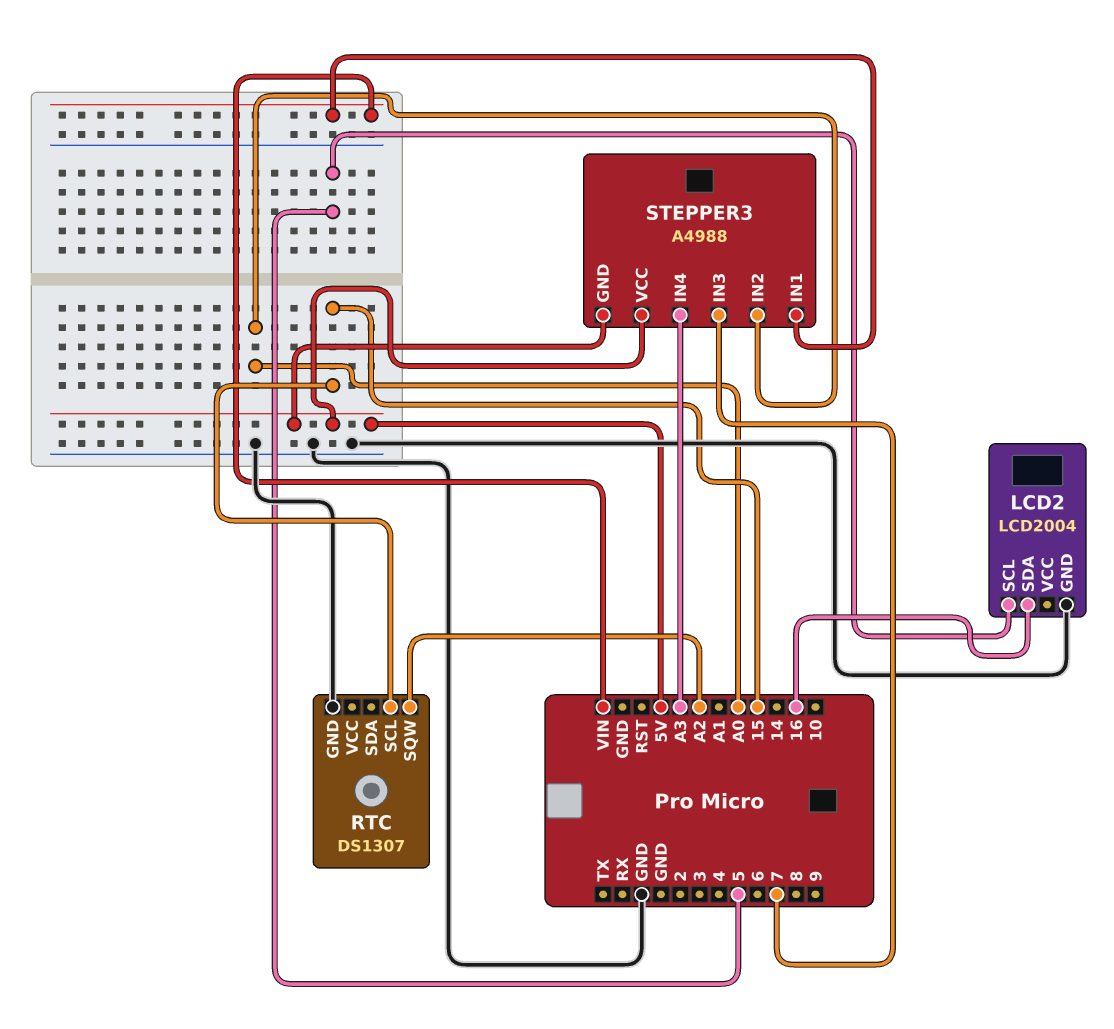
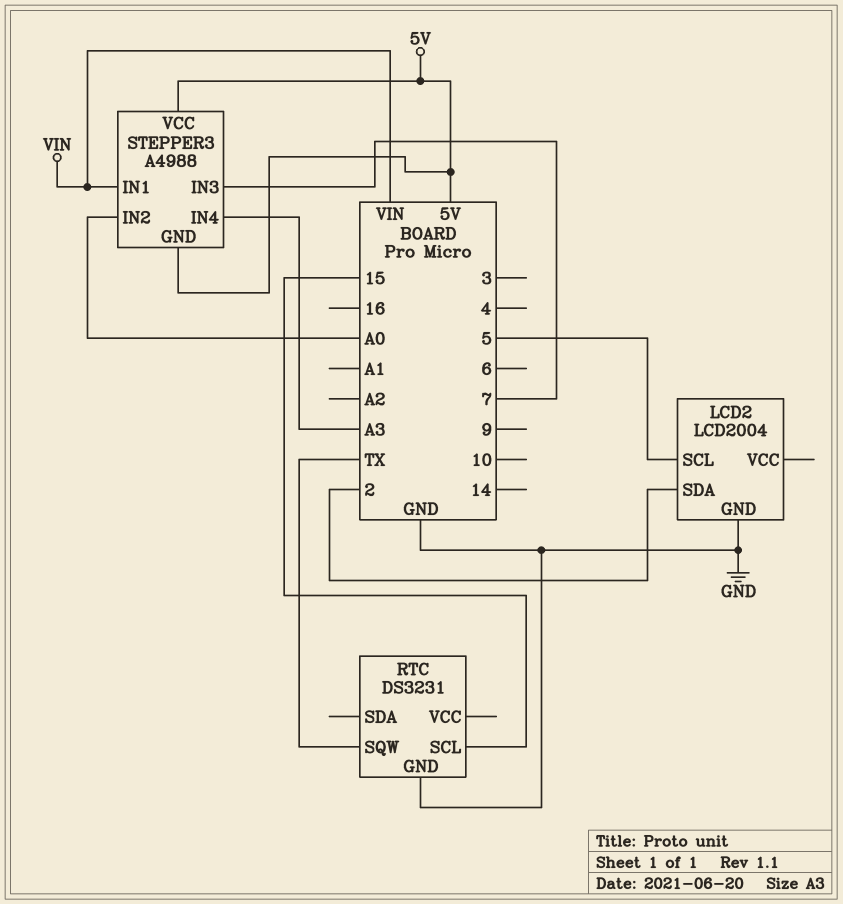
LCD2 pin SDA: 16 -> 2
RTC: DS1307 -> DS3231
RTC pin SQW: A2 -> TX

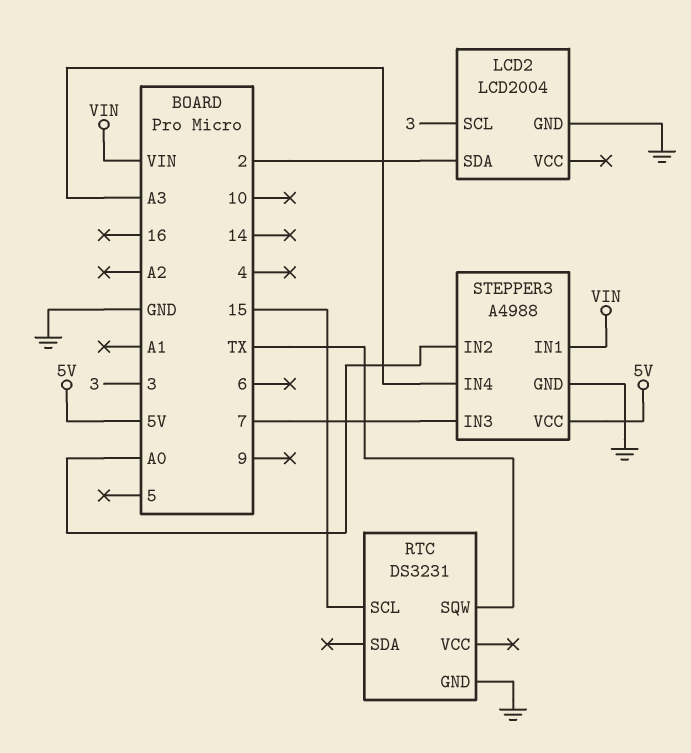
LCD2 pin SCL: 5 -> 3
STEPPER3 pin GND: 5V -> GND

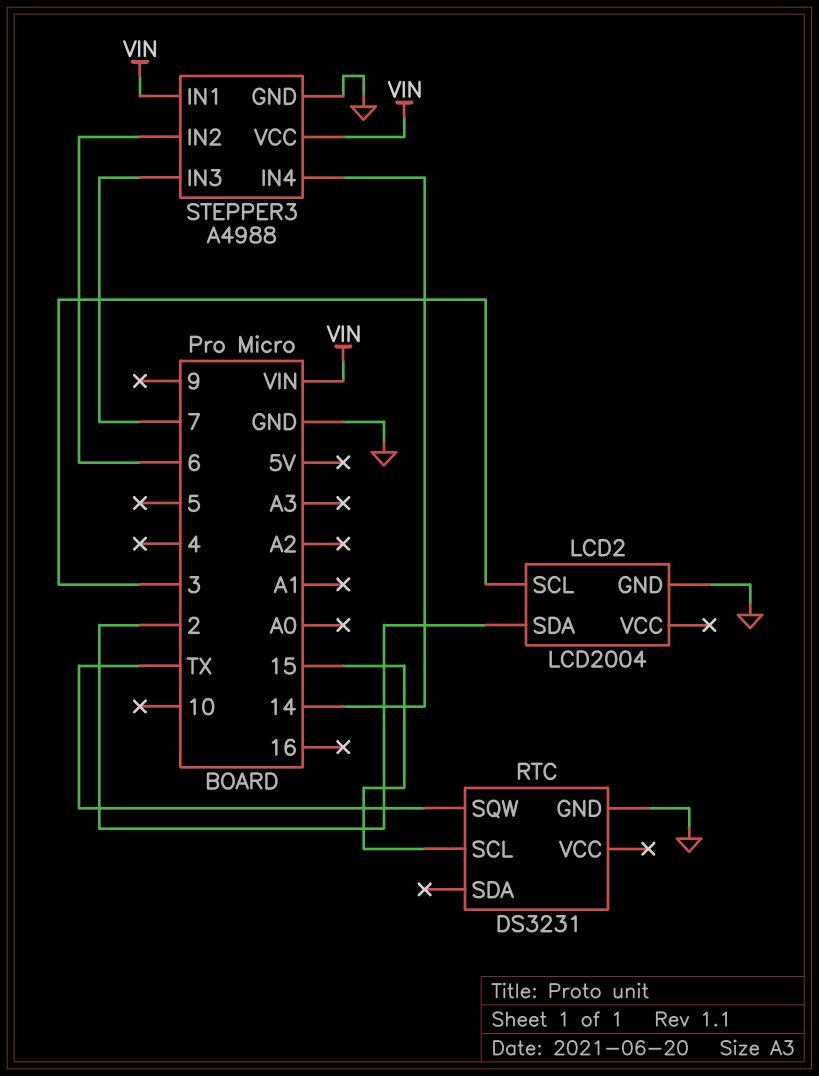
STEPPER3 pin IN2: A0 -> 6
STEPPER3 pin IN4: A3 -> 14
STEPPER3 pin VCC: 5V -> VIN

